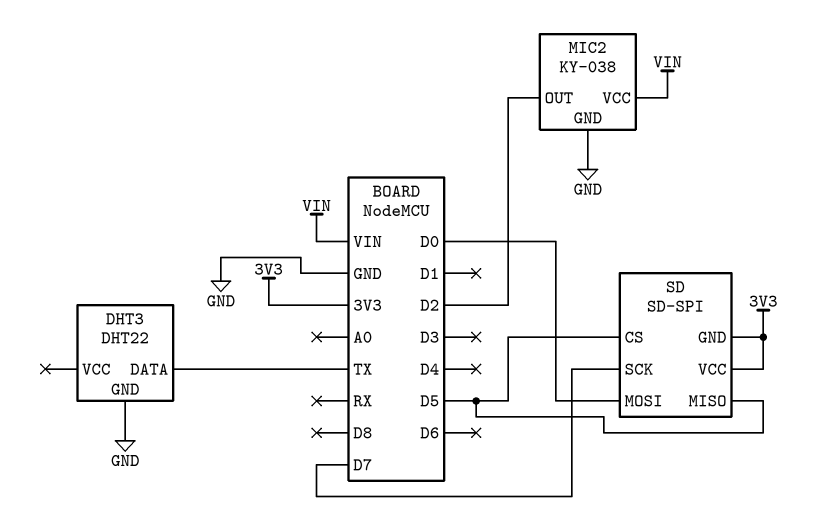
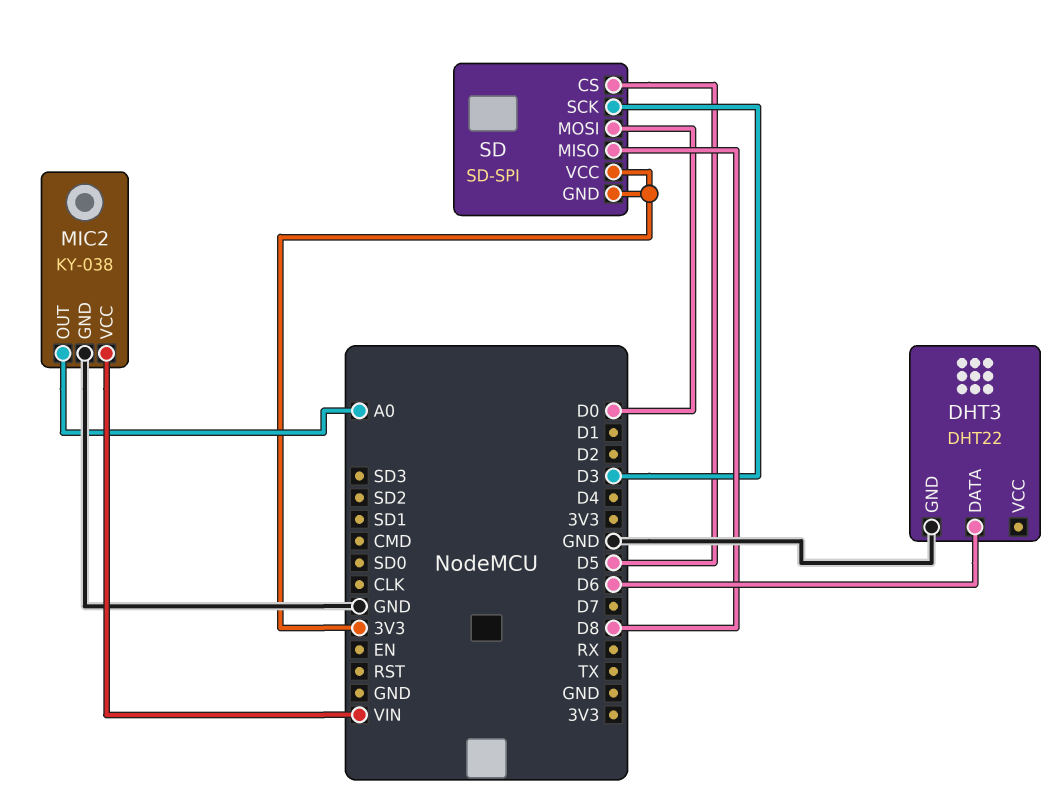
DHT3 pin DATA: TX -> D6
MIC2 pin OUT: D2 -> A0
SD pin MISO: D5 -> D8
SD pin SCK: D7 -> D3

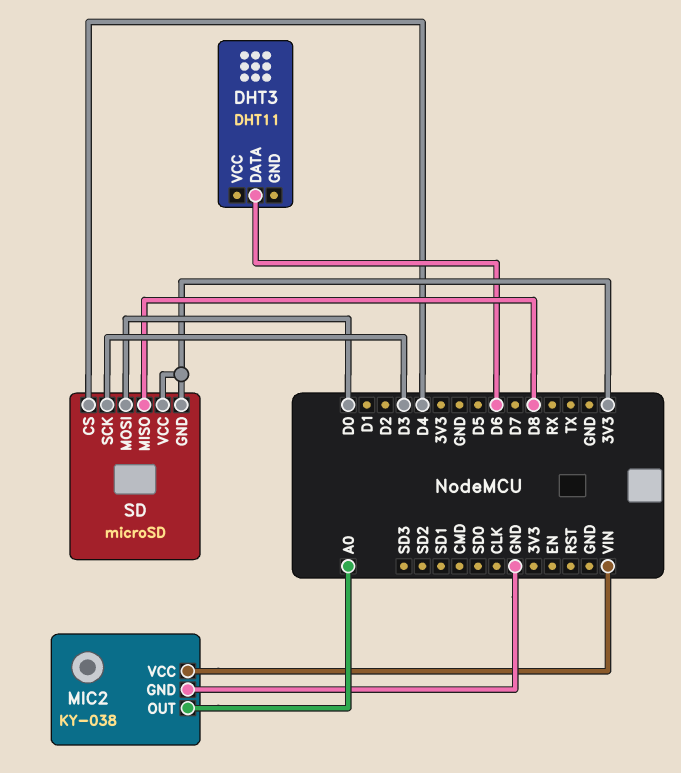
DHT3: DHT22 -> DHT11
DHT3 pin GND: GND -> none
SD: SD-SPI -> microSD
SD pin CS: D5 -> D4

